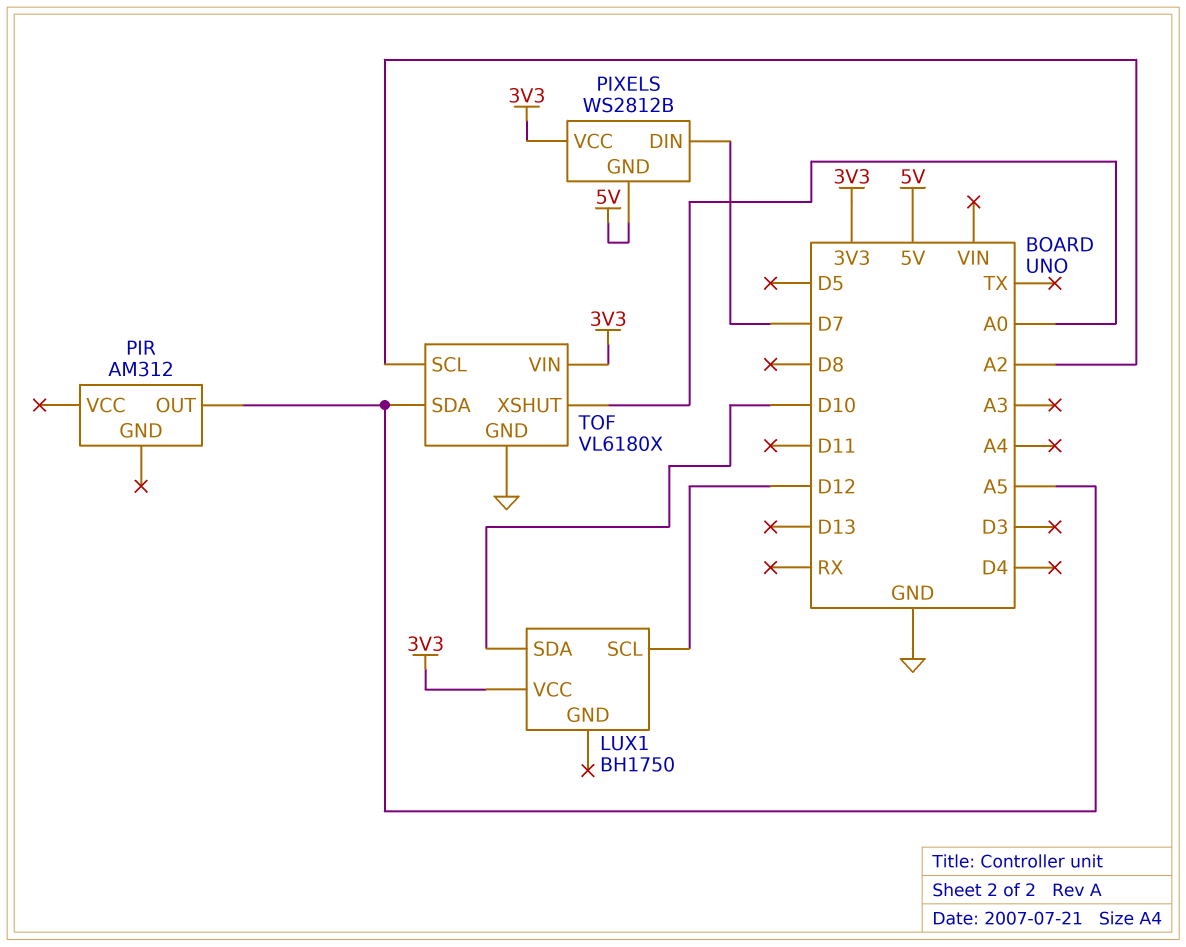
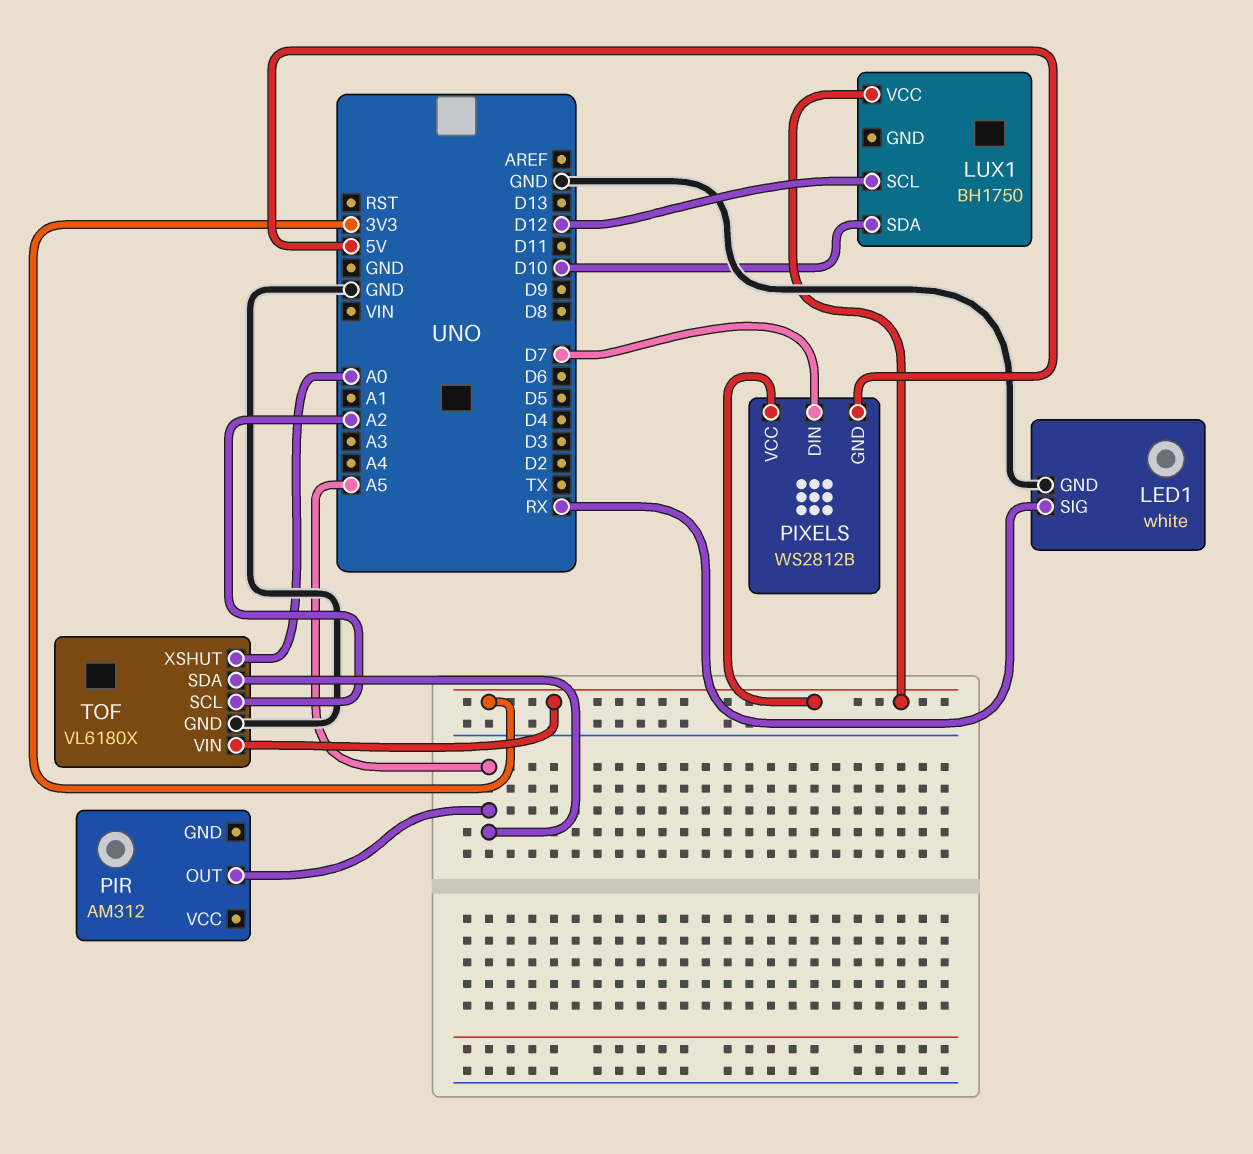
LED1: none -> white
LED1 pin GND: none -> GND
LED1 pin SIG: none -> RX

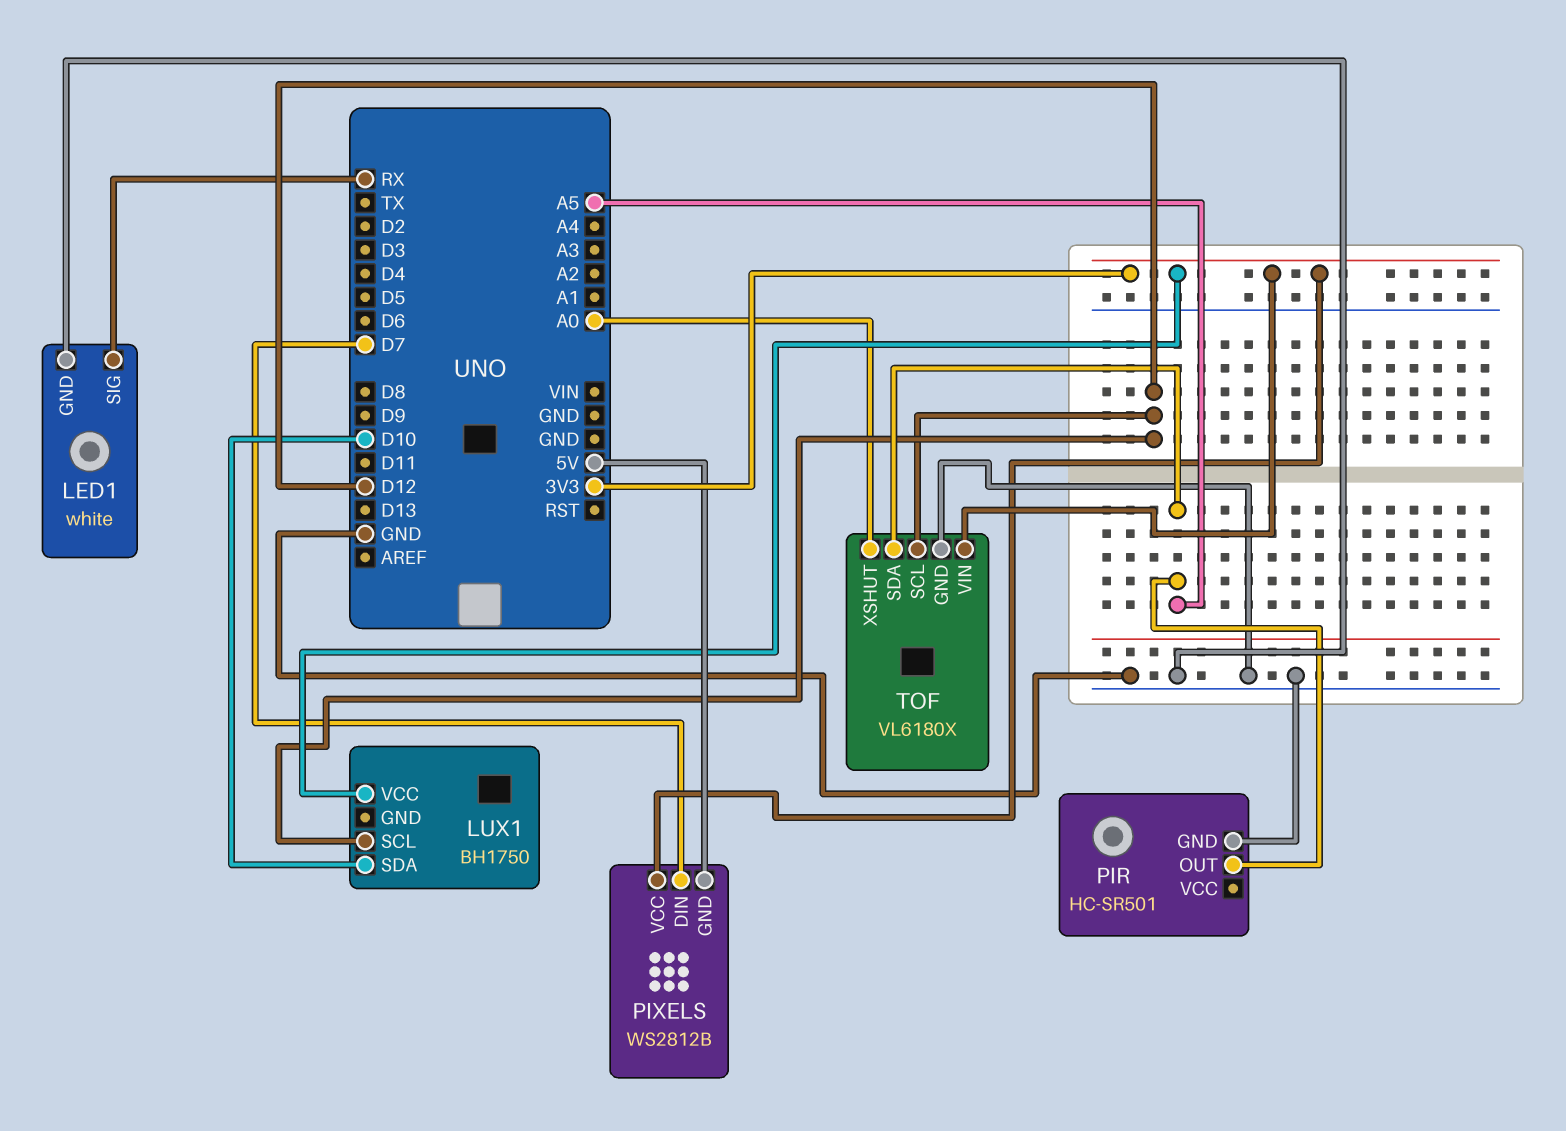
PIR: AM312 -> HC-SR501
PIR pin GND: none -> GND
TOF pin SCL: A2 -> D12

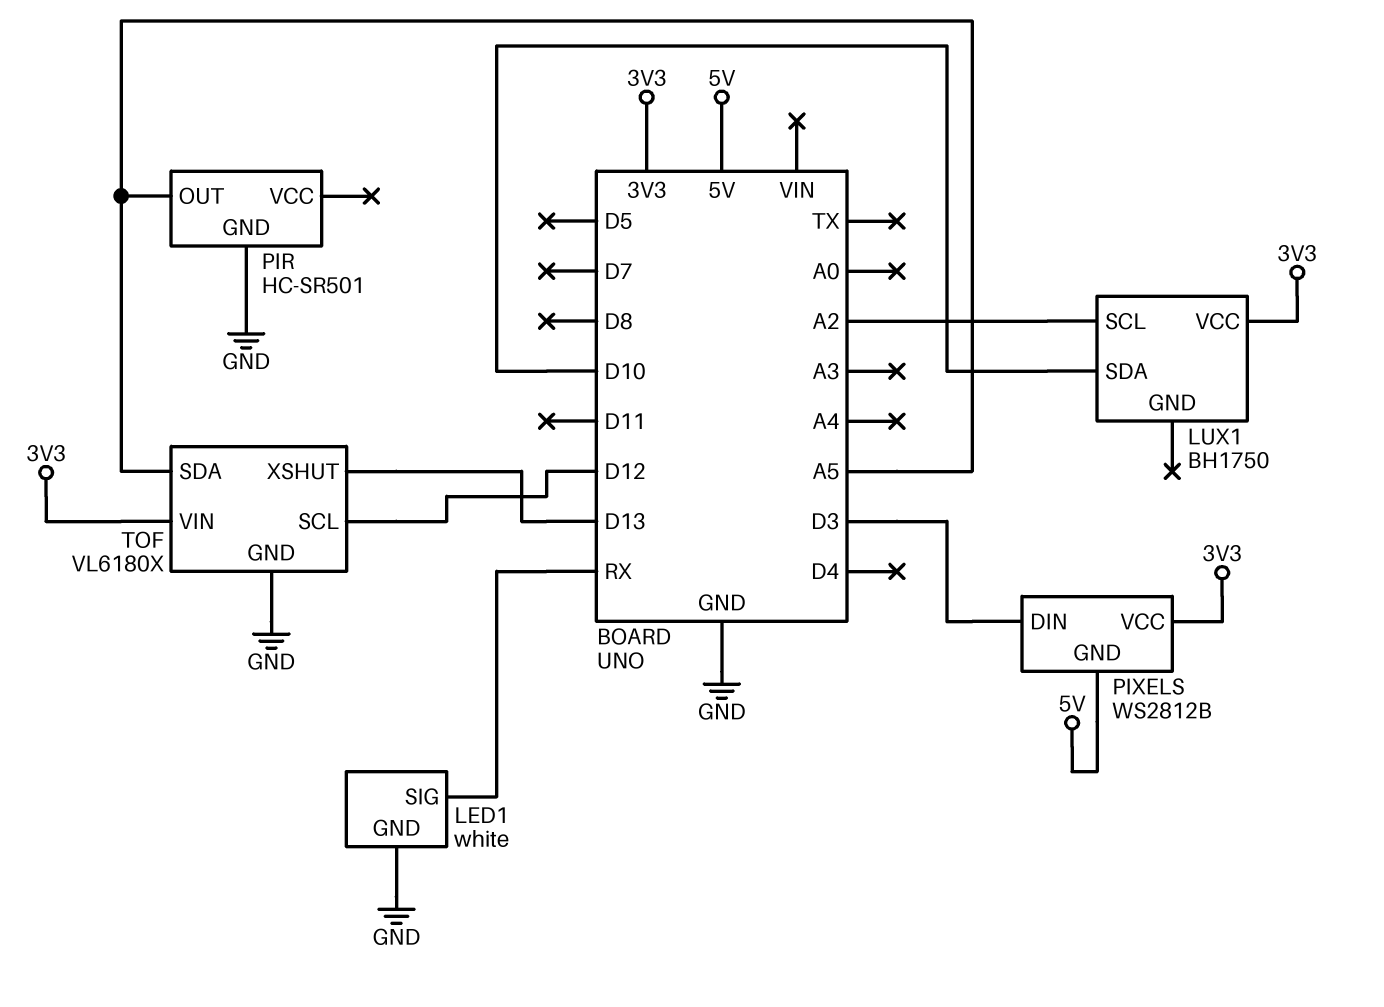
LUX1 pin SCL: D12 -> A2
PIXELS pin DIN: D7 -> D3
TOF pin XSHUT: A0 -> D13

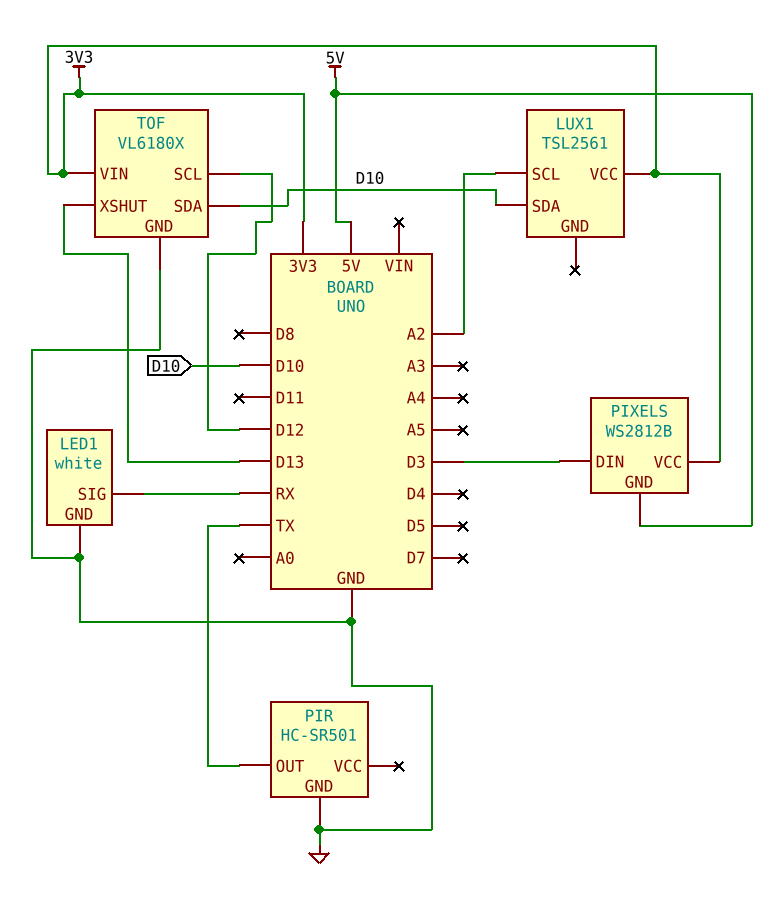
LUX1: BH1750 -> TSL2561
PIR pin OUT: A5 -> TX
TOF pin SDA: A5 -> D10

